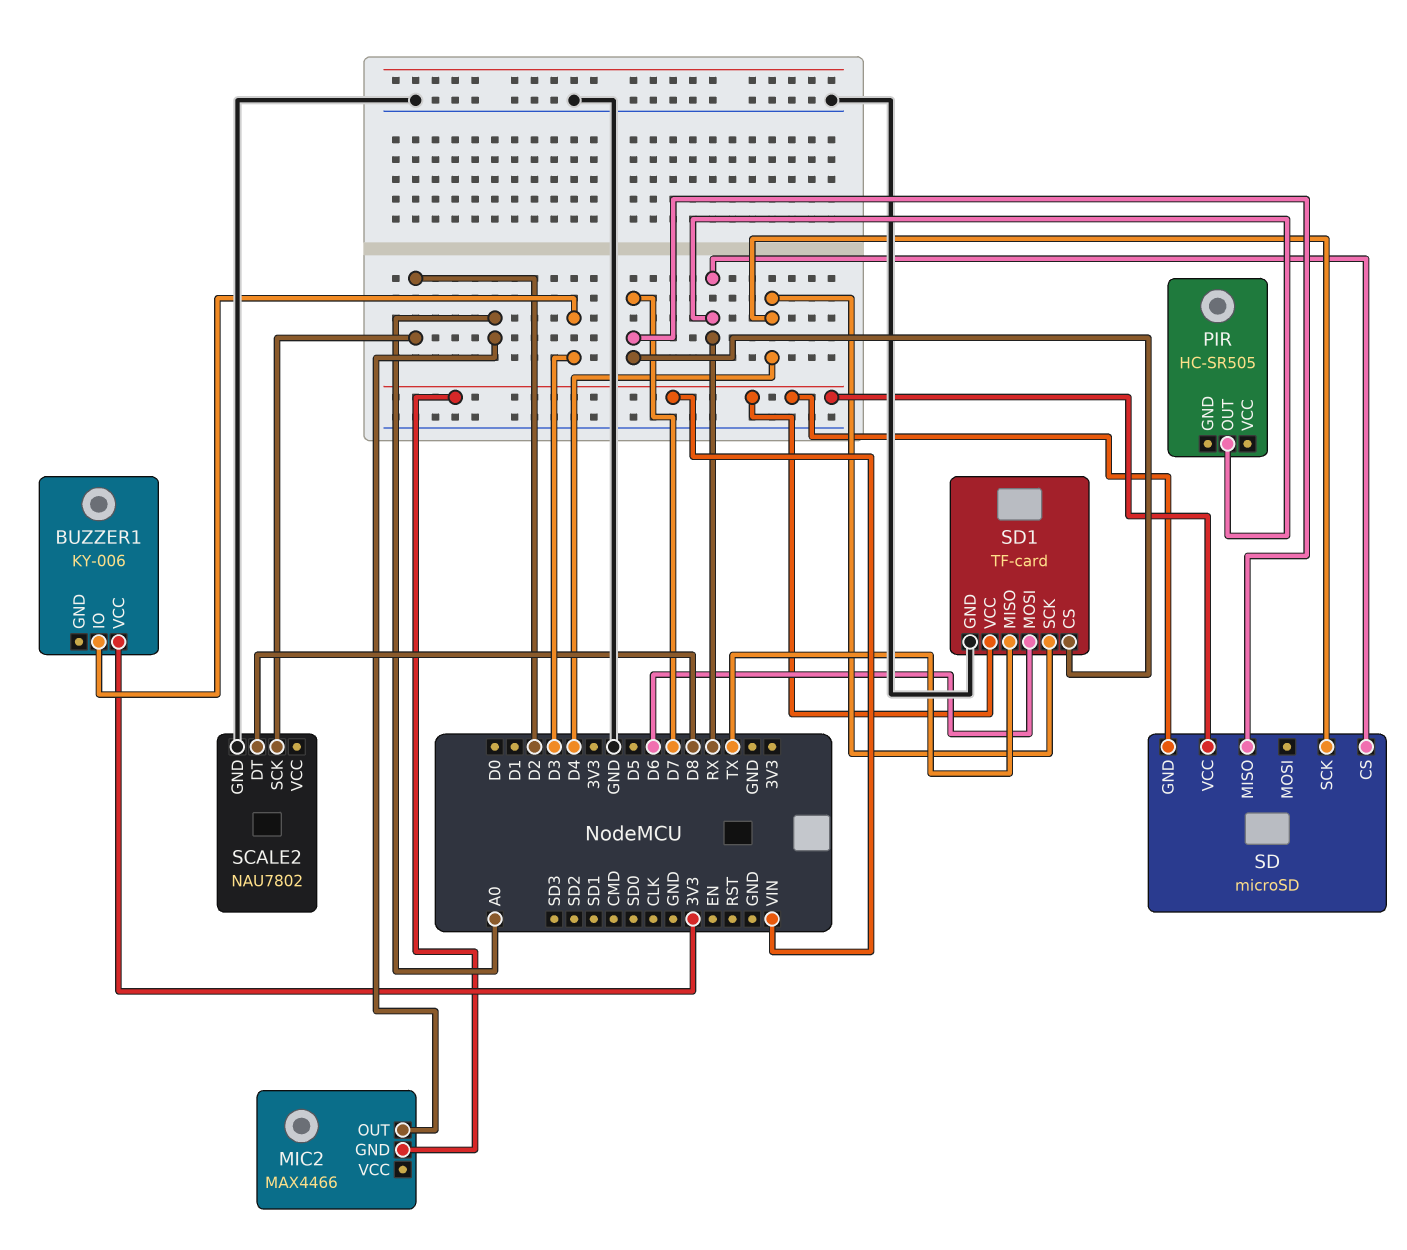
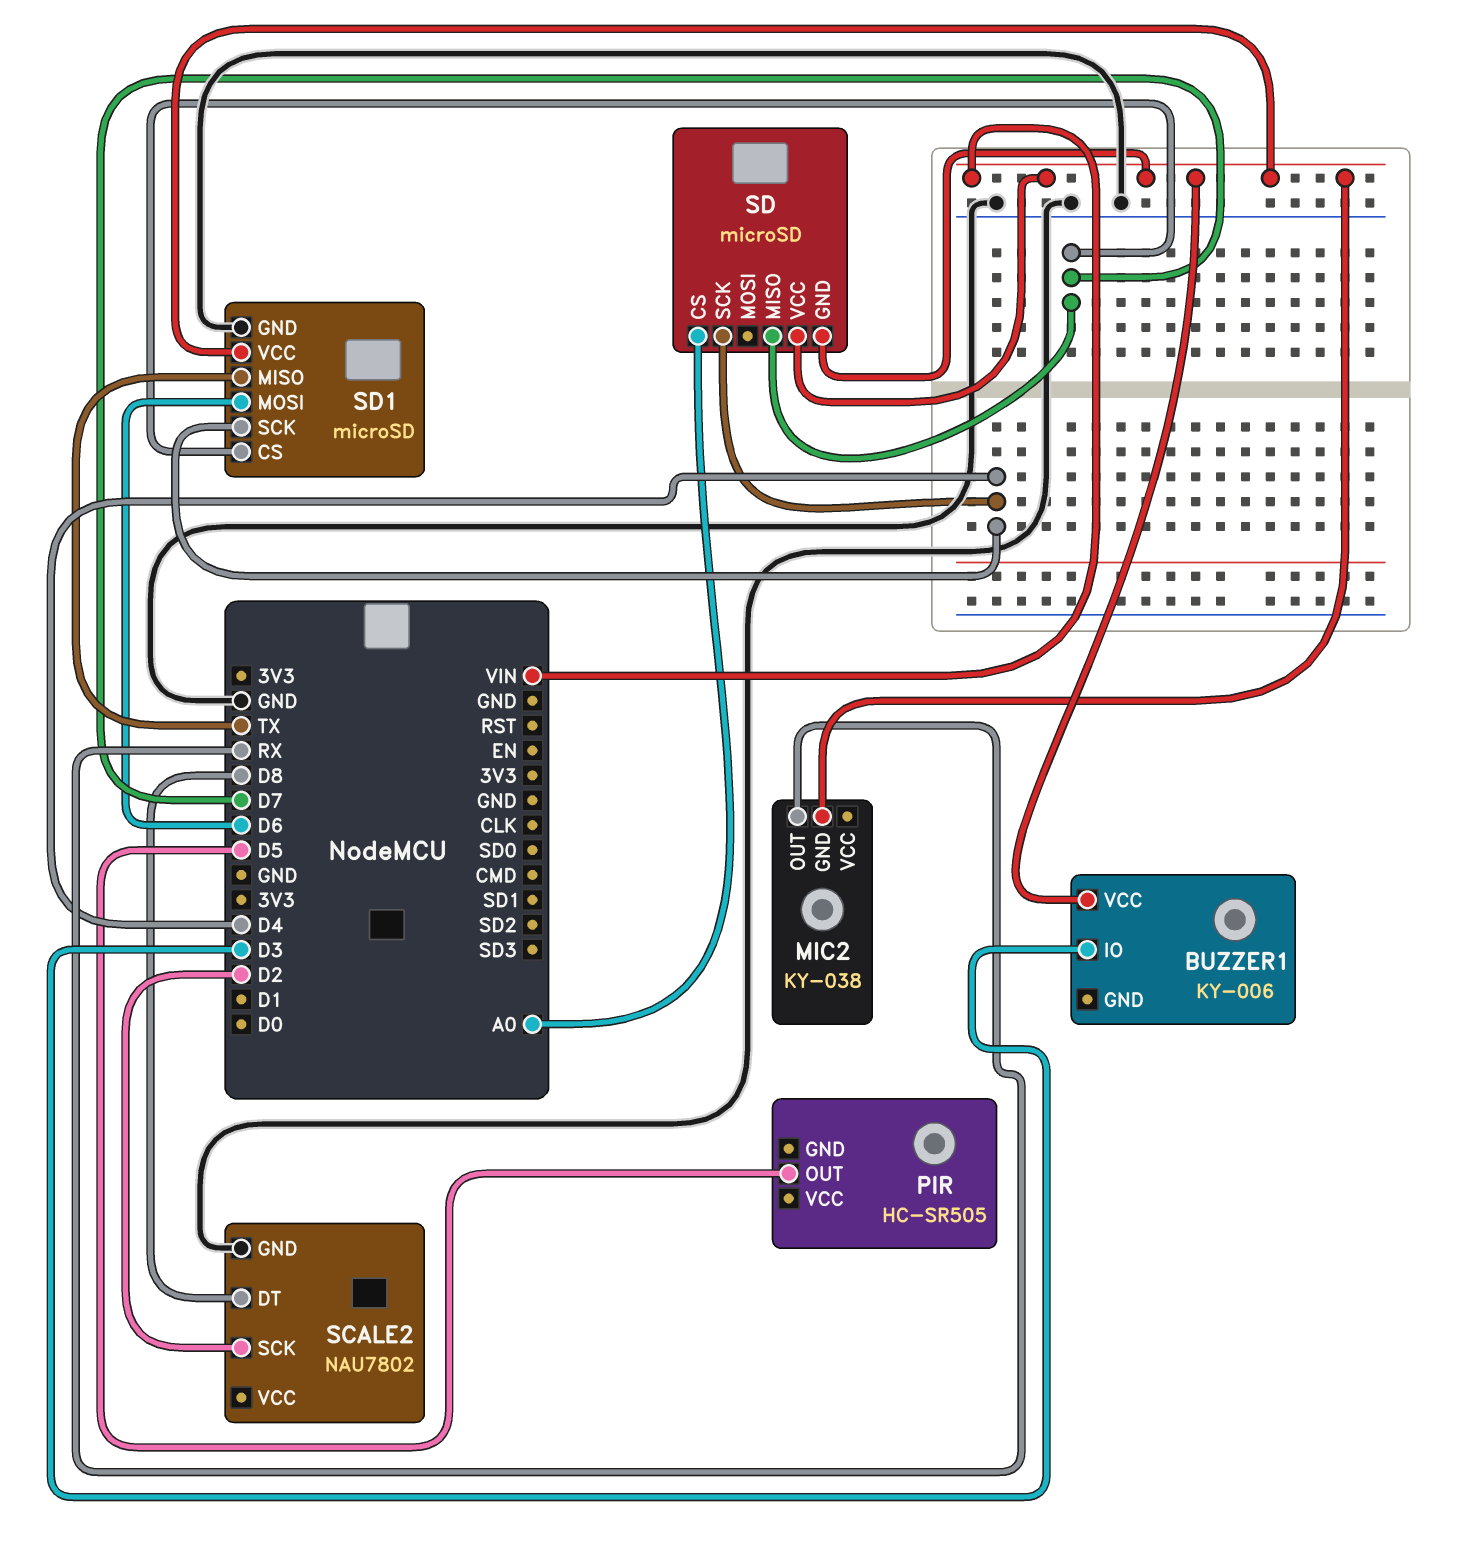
BUZZER1 pin VCC: 3V3 -> VIN
MIC2: MAX4466 -> KY-038
MIC2 pin OUT: A0 -> RX
PIR pin OUT: RX -> D5
SD pin CS: RX -> A0
SD1: TF-card -> microSD

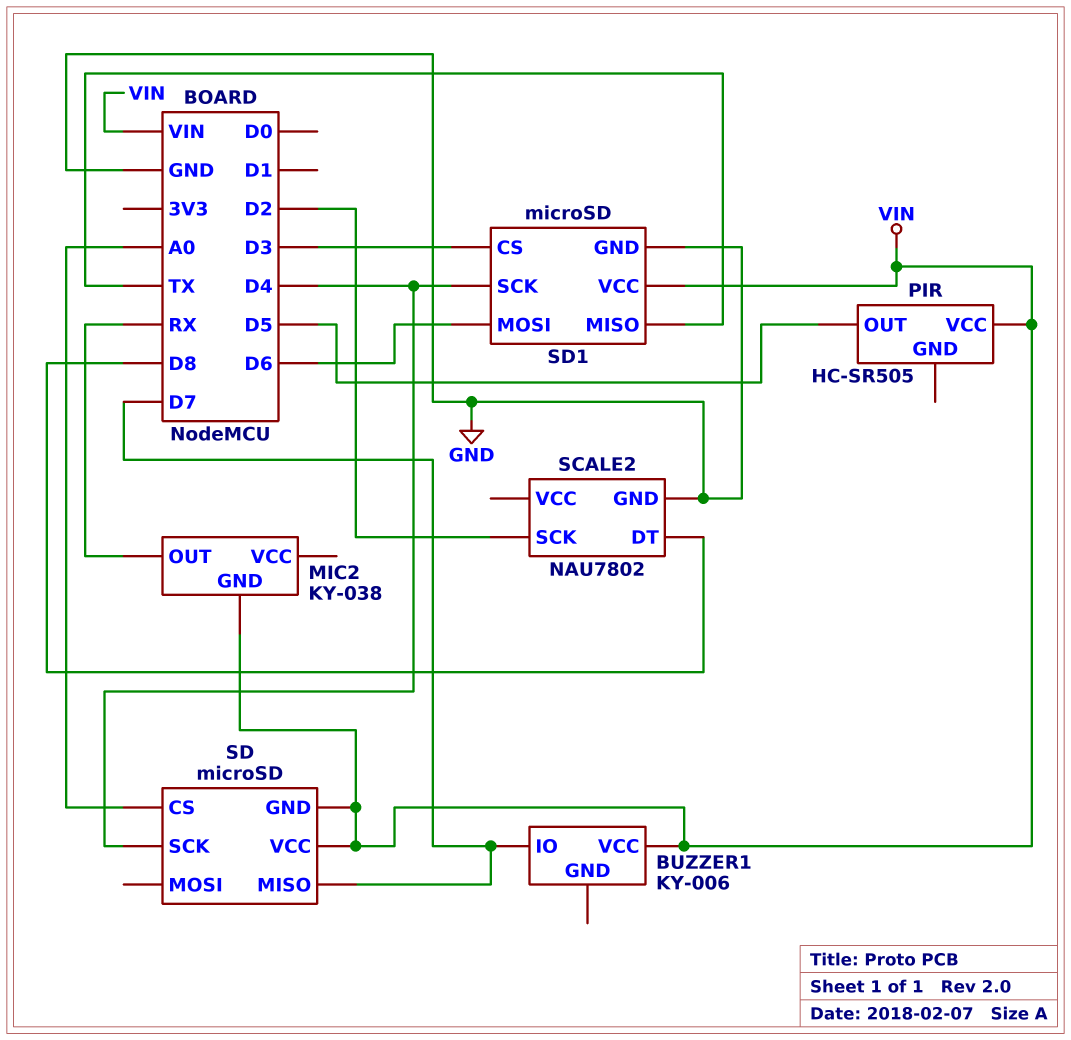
BUZZER1 pin IO: D3 -> D7
PIR pin VCC: none -> VIN
SD1 pin CS: D7 -> D3

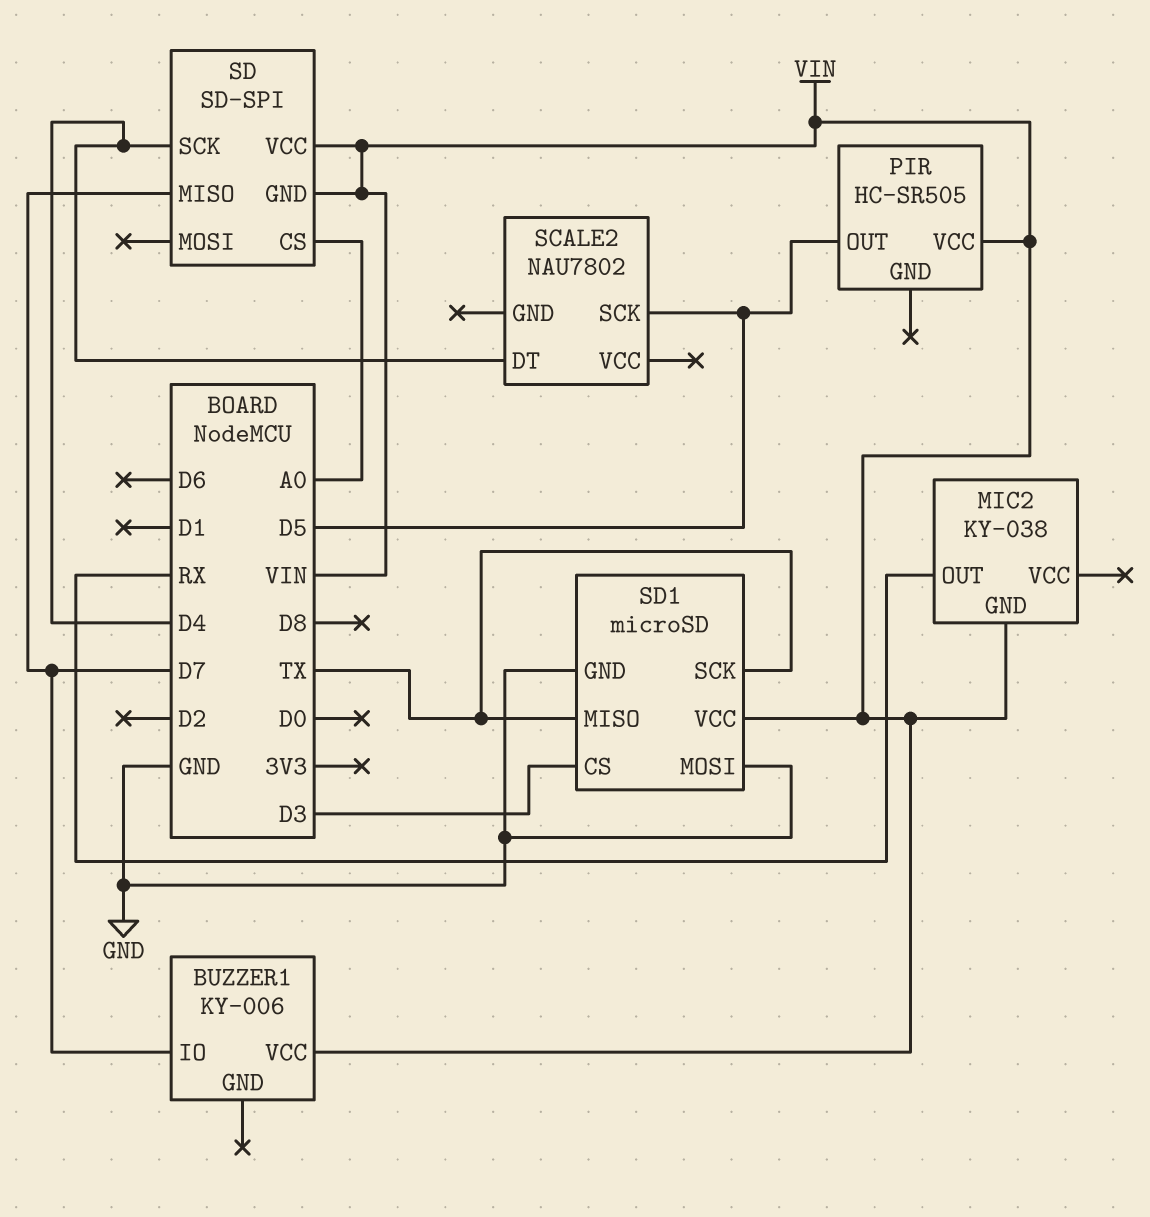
SCALE2 pin DT: D8 -> D4
SCALE2 pin GND: GND -> none
SCALE2 pin SCK: D2 -> D5
SD: microSD -> SD-SPI
SD1 pin MOSI: D6 -> GND
SD1 pin SCK: D4 -> TX

